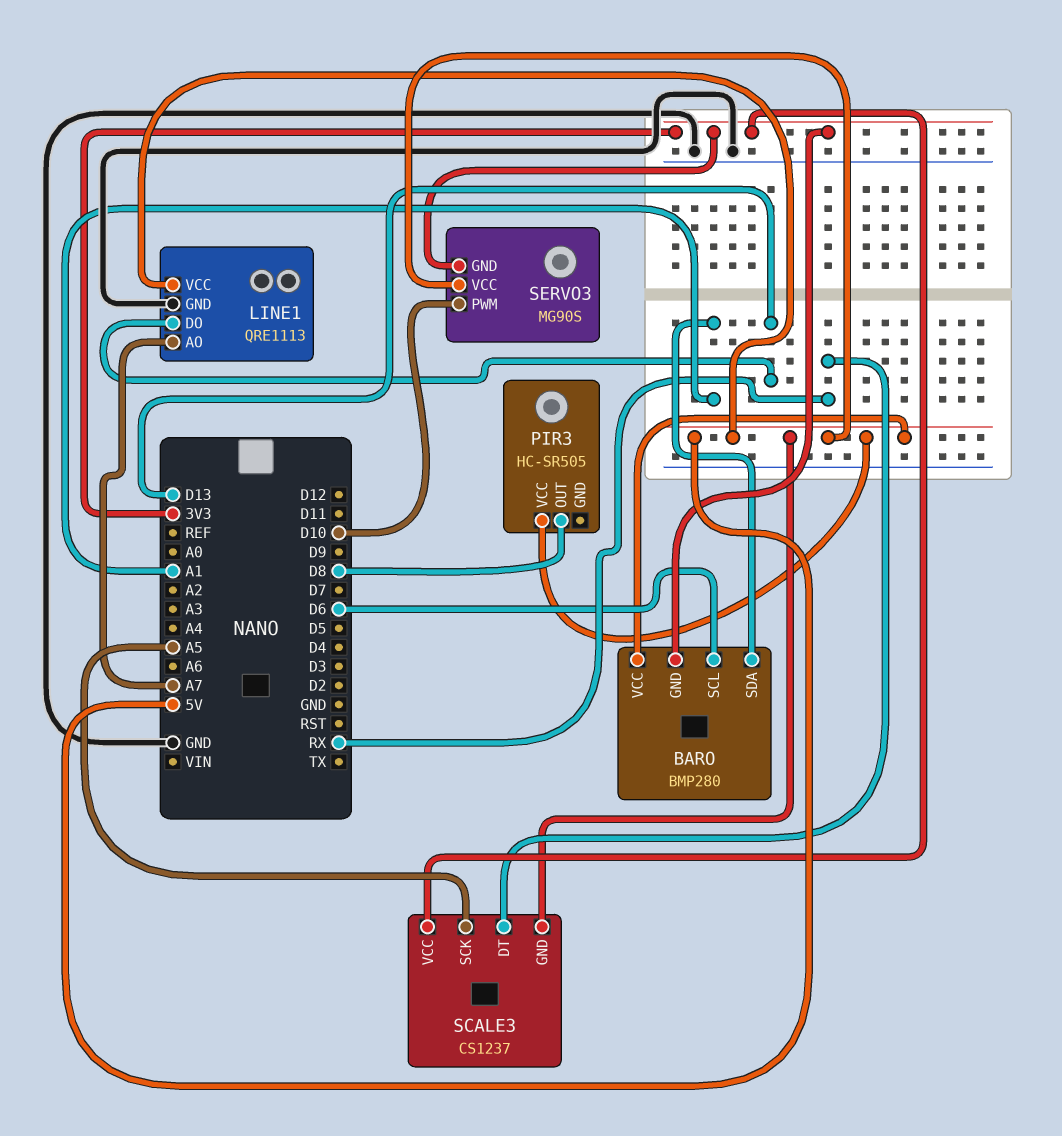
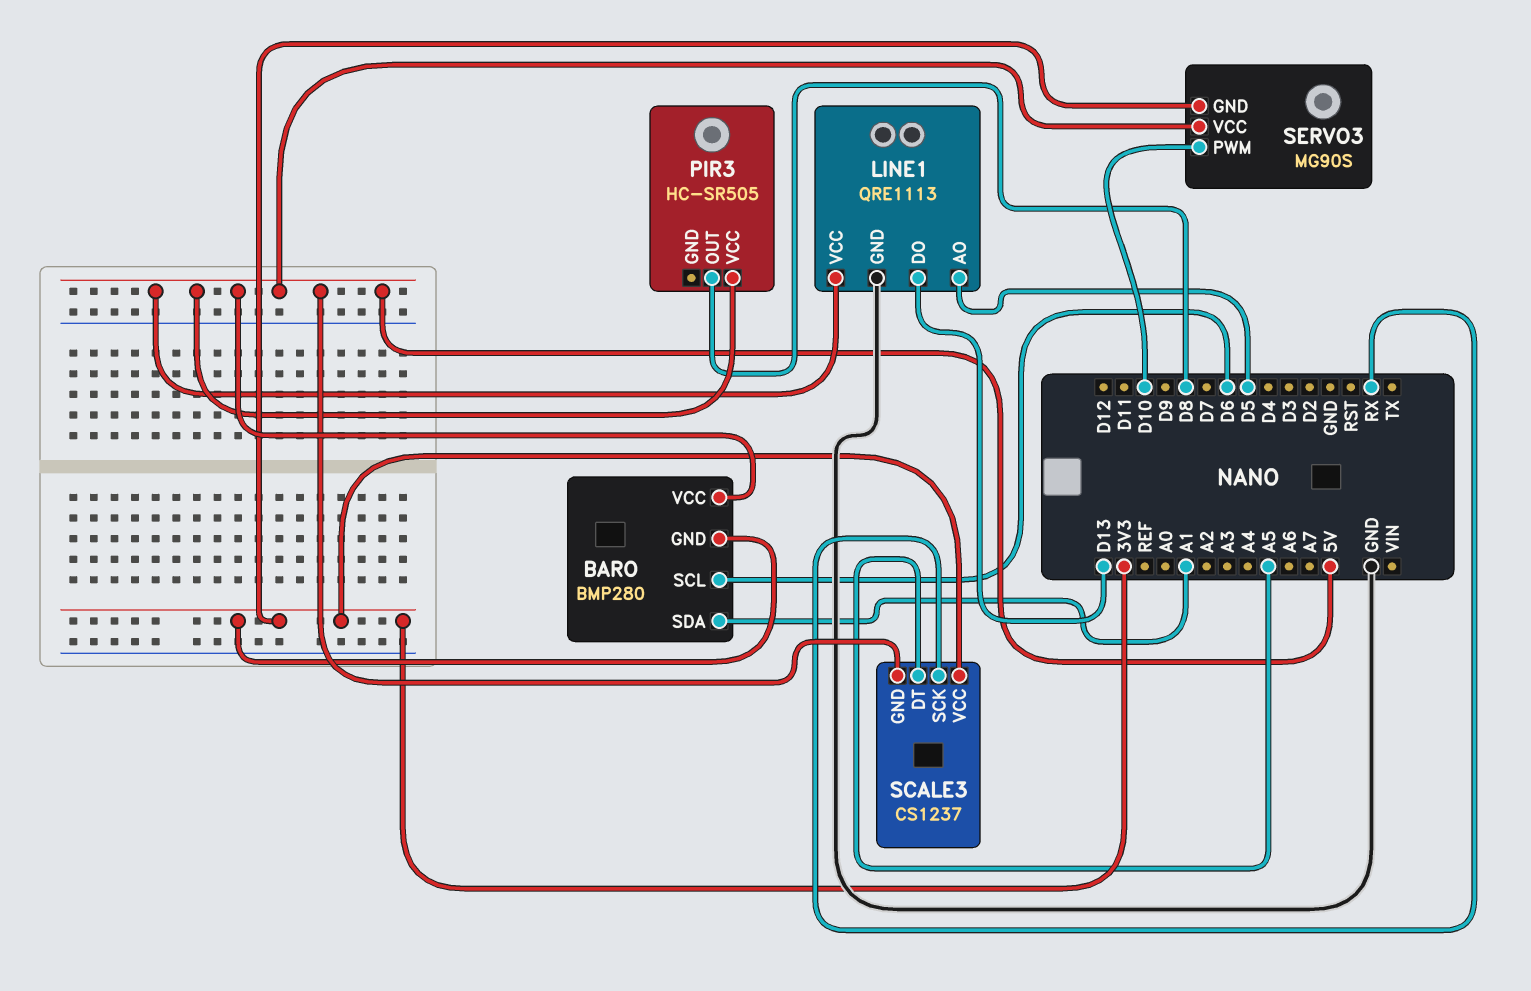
LINE1 pin AO: A7 -> D5
SCALE3 pin DT: RX -> A5
SCALE3 pin SCK: A5 -> RX

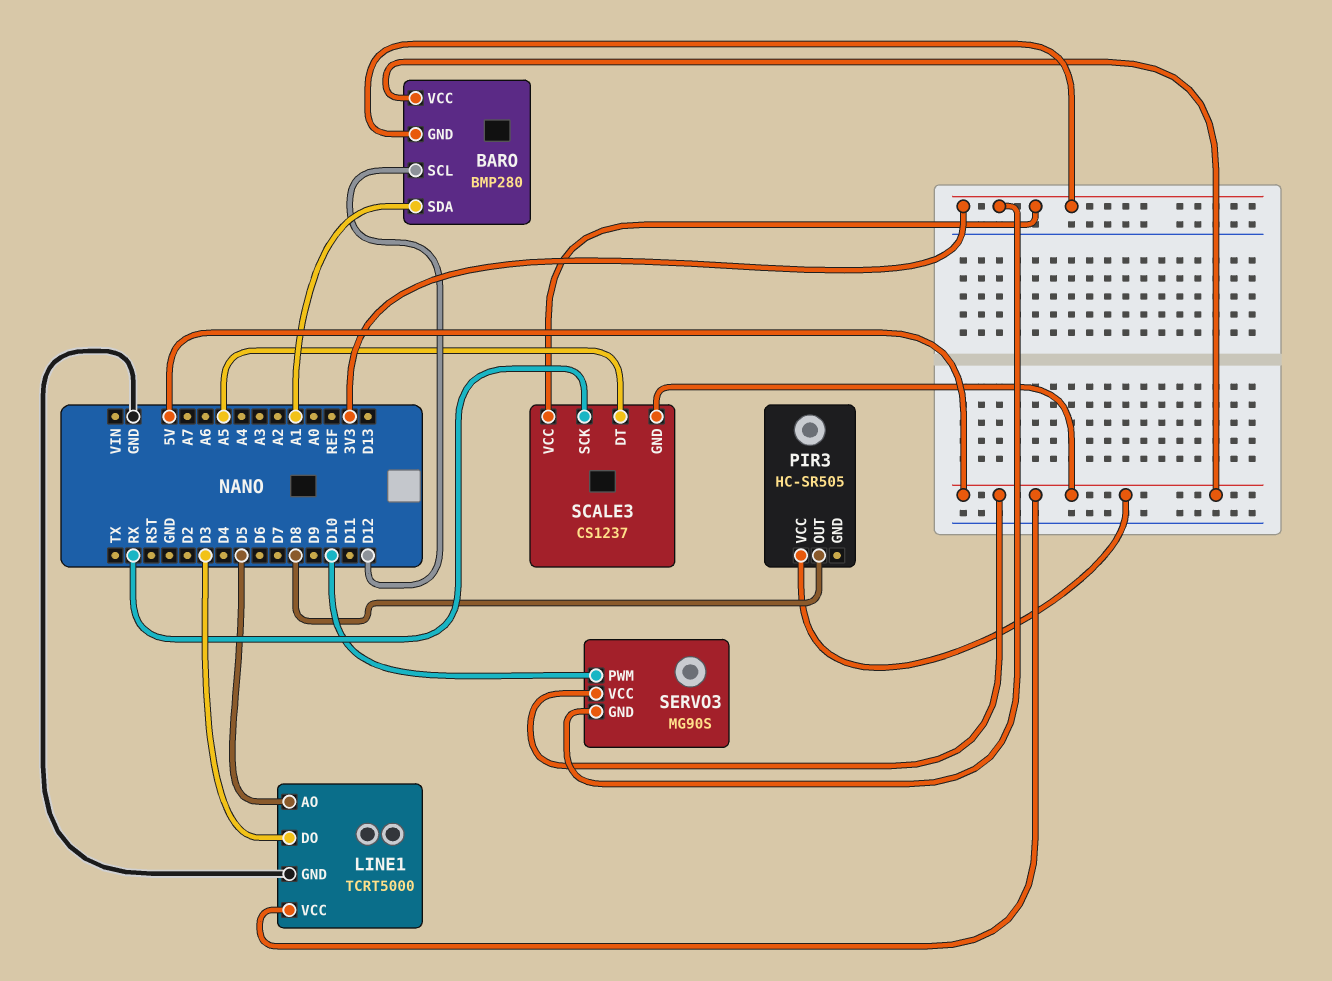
BARO pin SCL: D6 -> D12
LINE1: QRE1113 -> TCRT5000
LINE1 pin DO: D13 -> D3

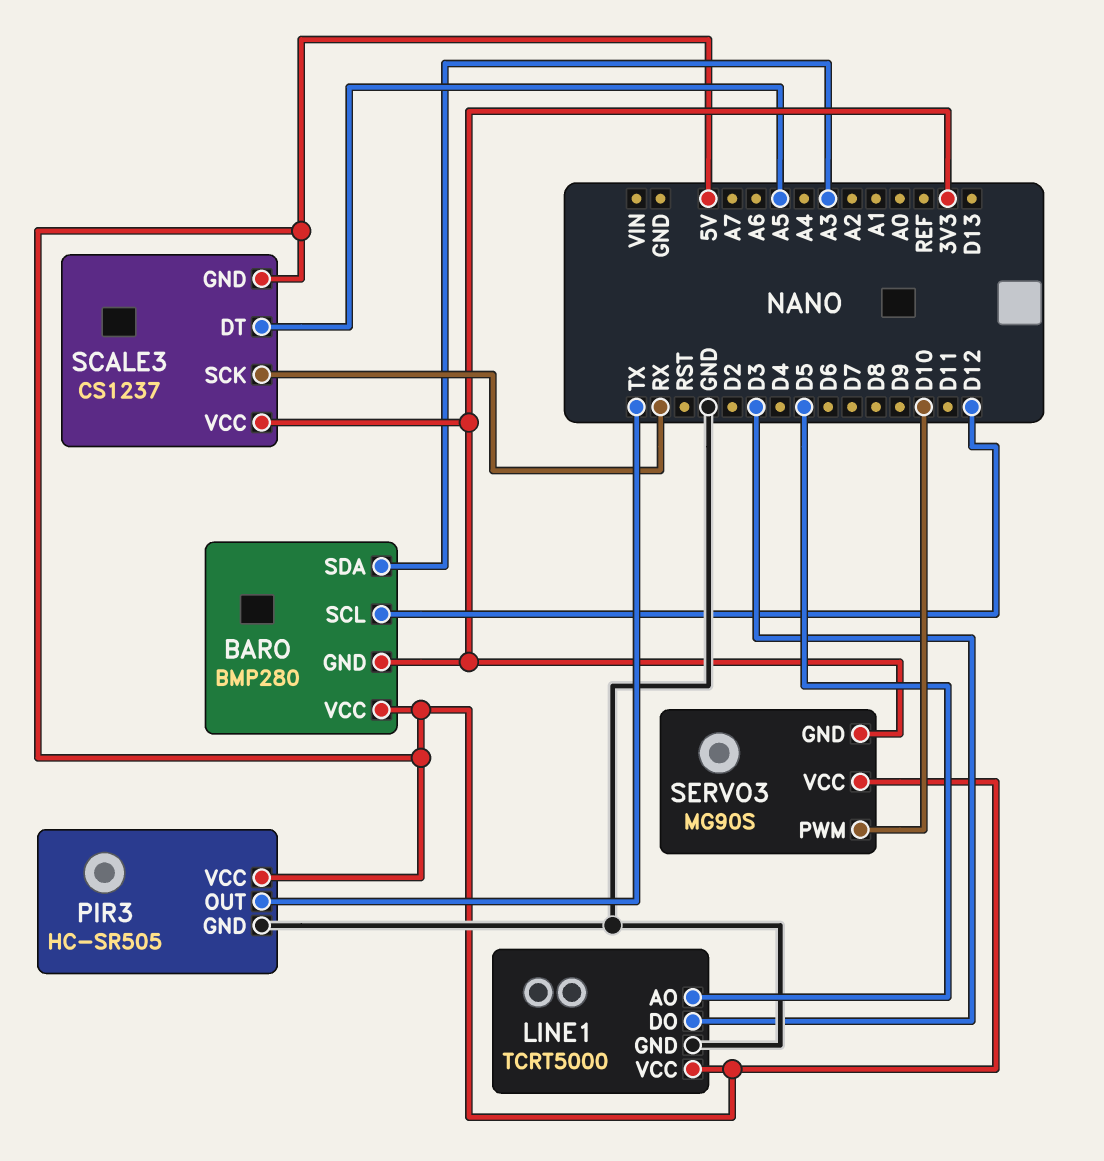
BARO pin SDA: A1 -> A3
PIR3 pin GND: none -> GND
PIR3 pin OUT: D8 -> TX

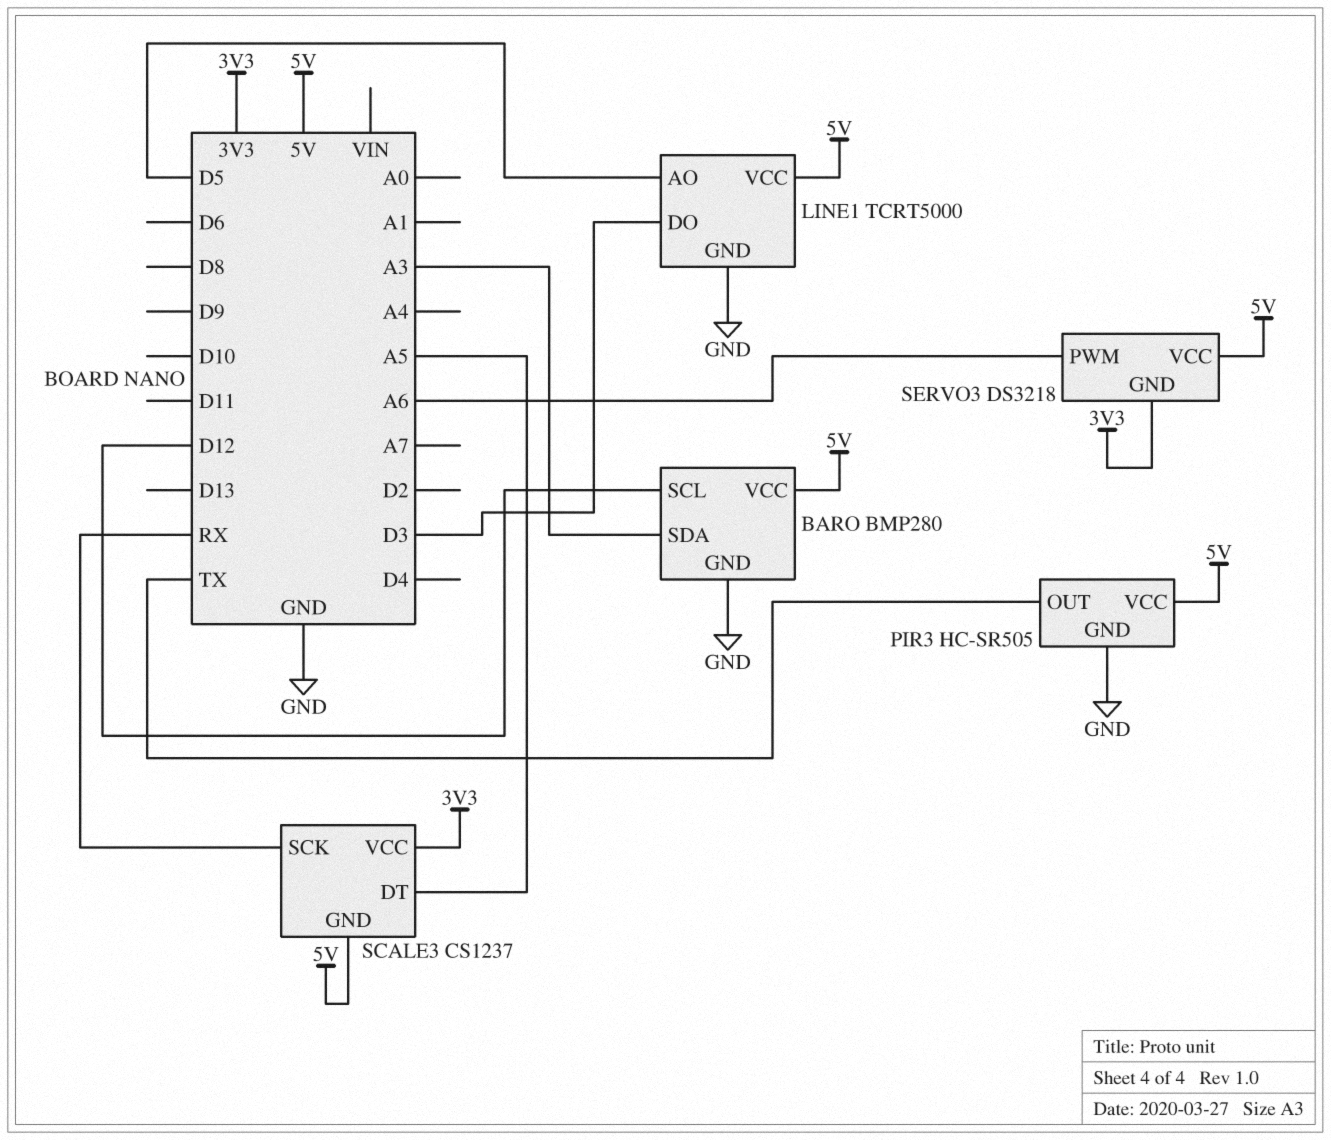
BARO pin GND: 3V3 -> GND
SERVO3: MG90S -> DS3218
SERVO3 pin PWM: D10 -> A6

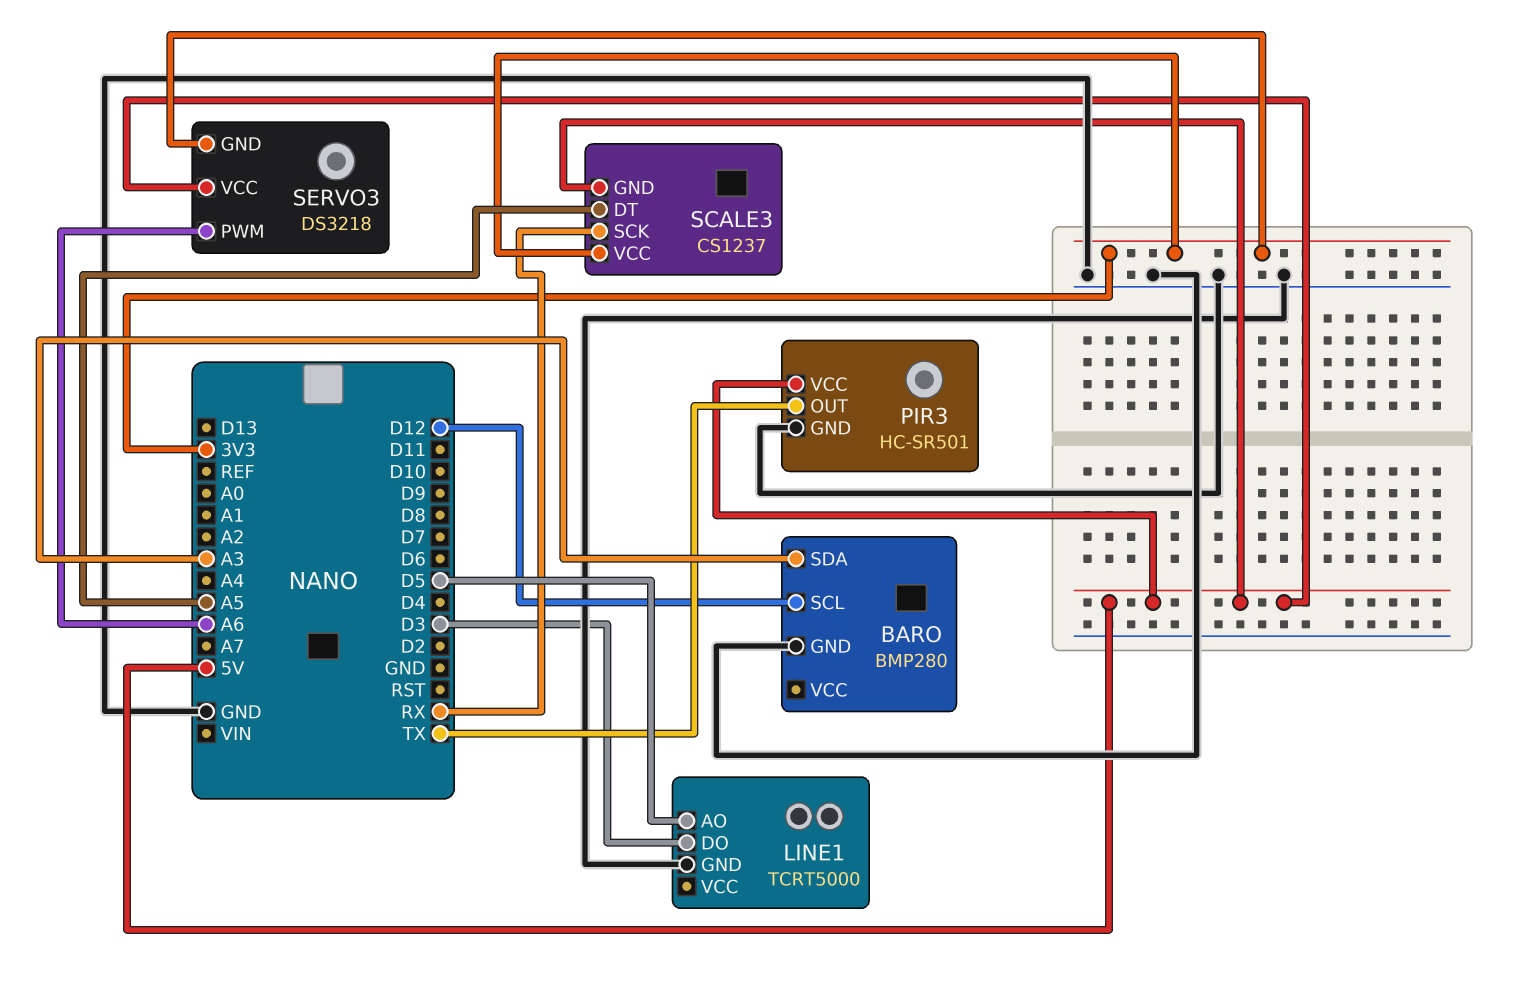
BARO pin VCC: 5V -> none
LINE1 pin VCC: 5V -> none
PIR3: HC-SR505 -> HC-SR501

